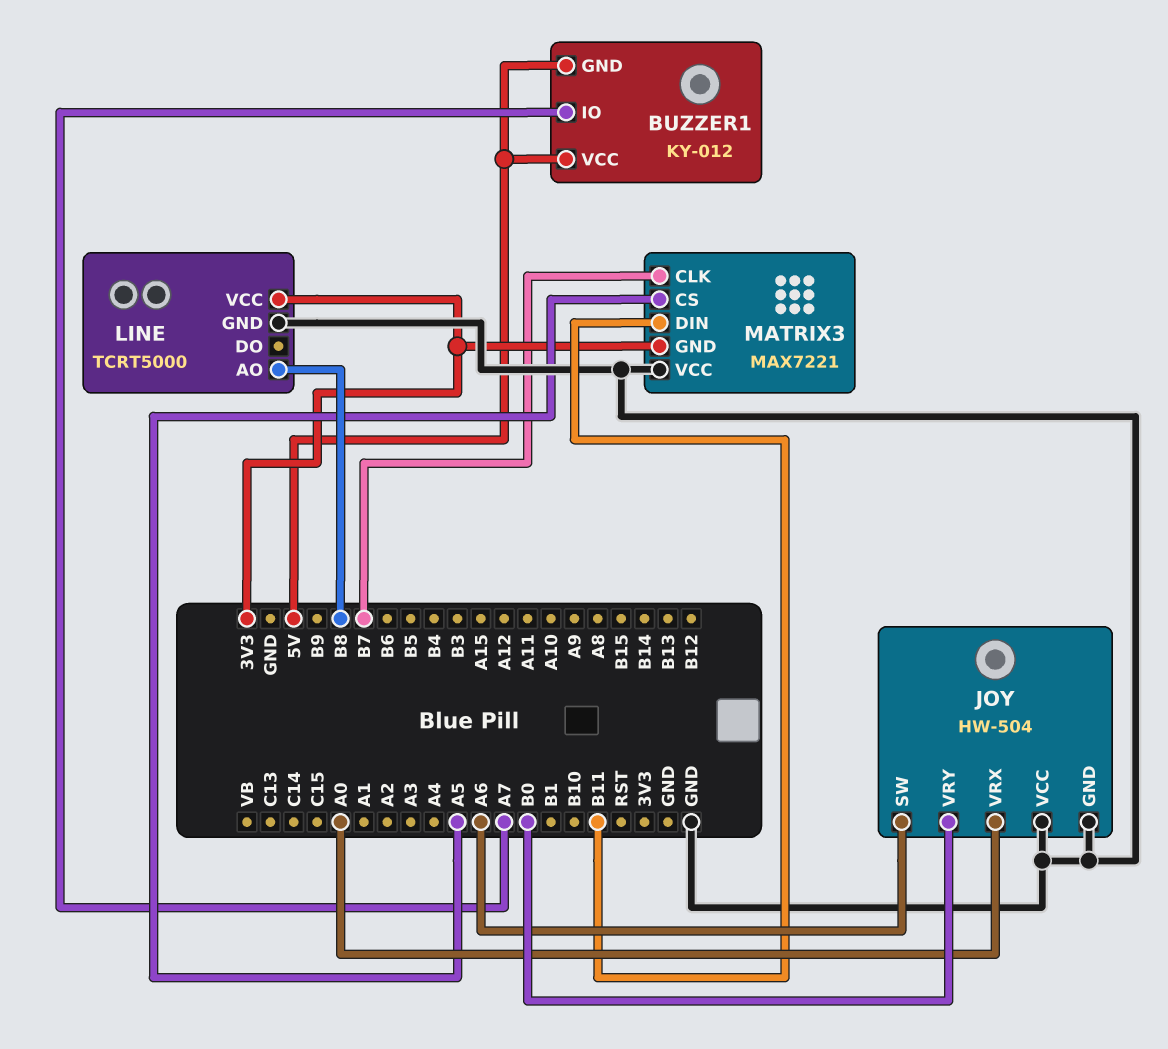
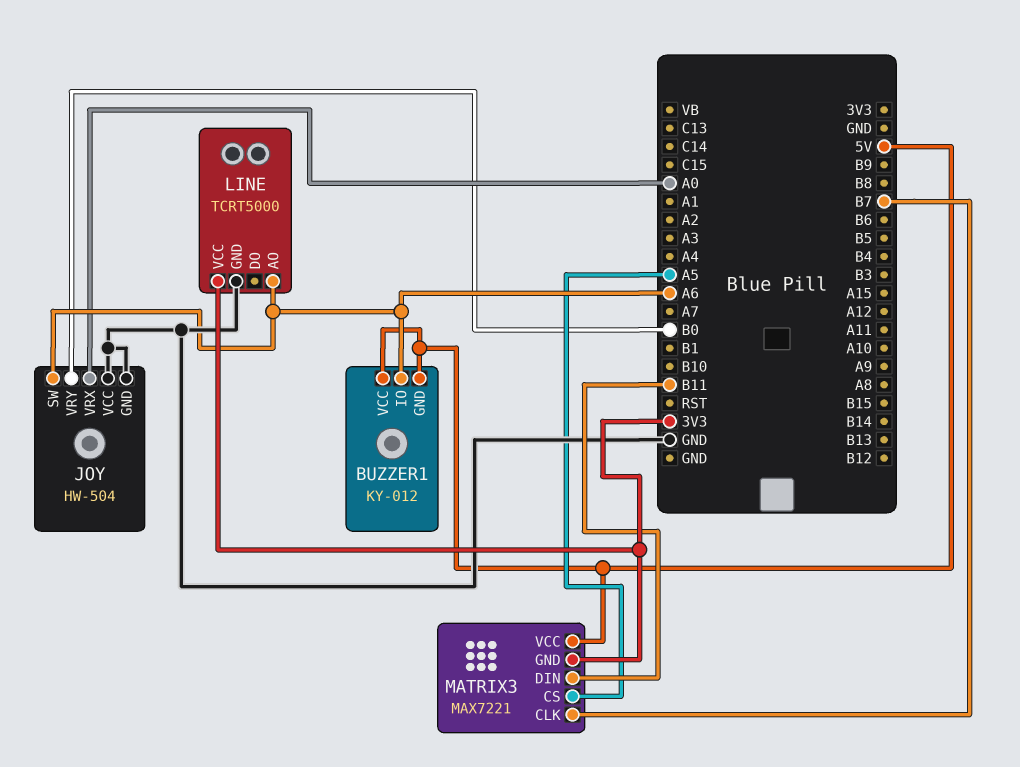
BUZZER1 pin IO: A7 -> A6
LINE pin AO: B8 -> A6
MATRIX3 pin VCC: GND -> 5V

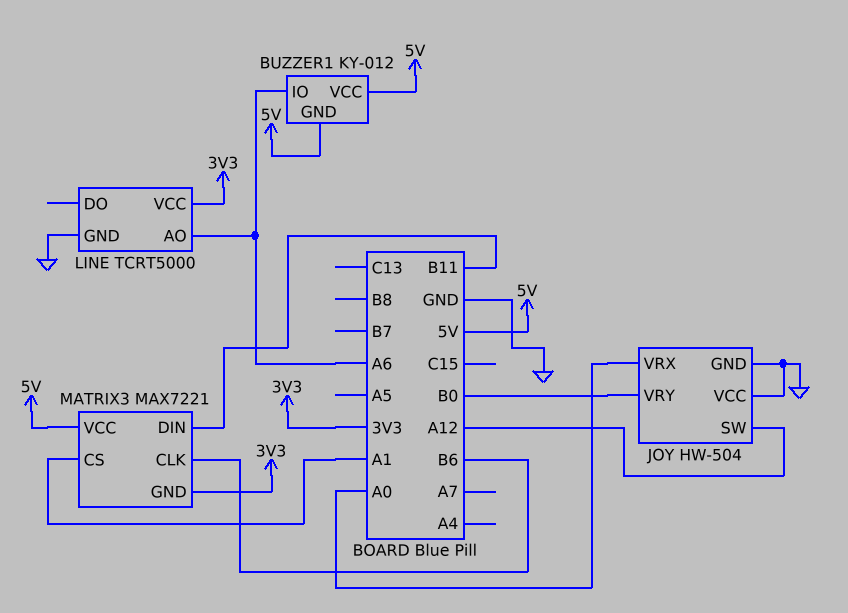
JOY pin SW: A6 -> A12
MATRIX3 pin CLK: B7 -> B6
MATRIX3 pin CS: A5 -> A1

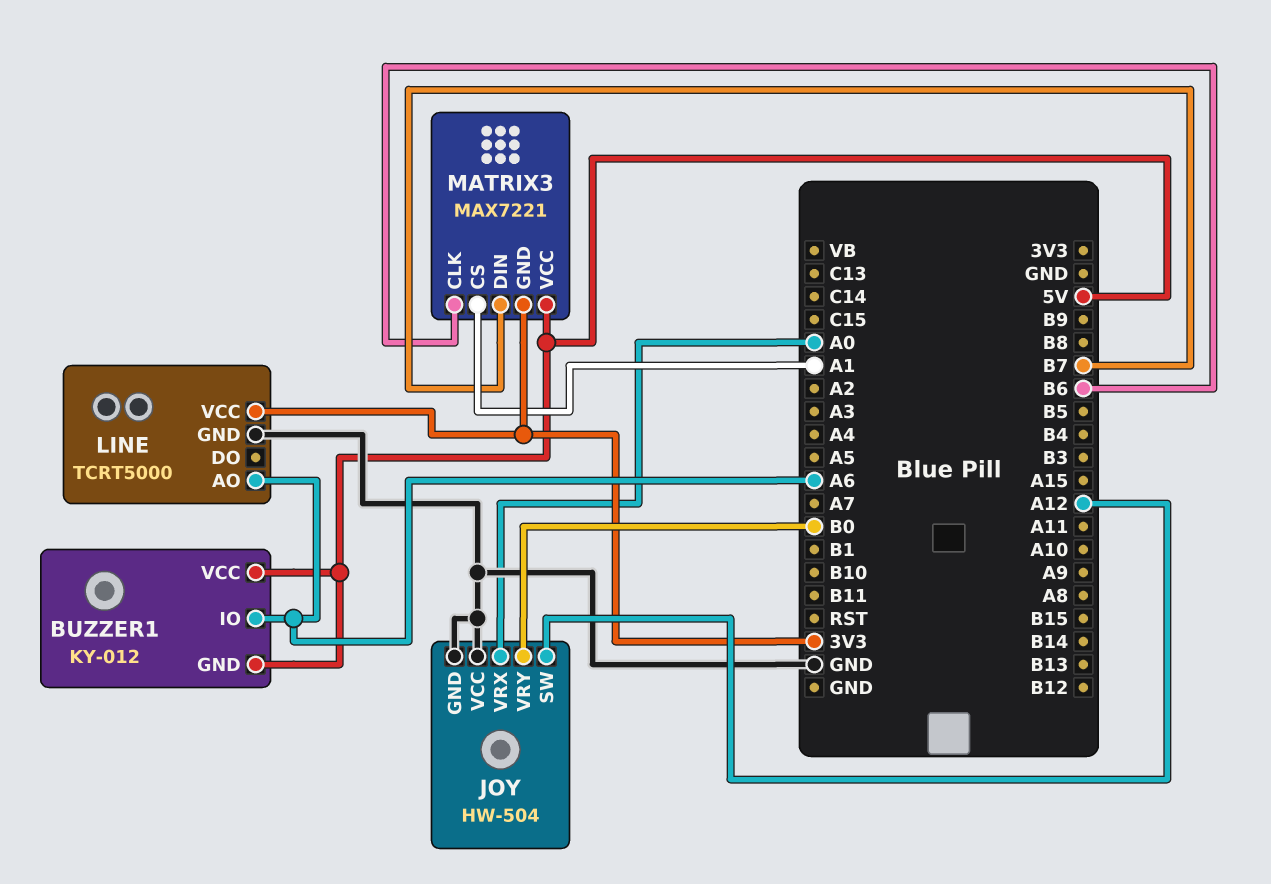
MATRIX3 pin DIN: B11 -> B7

